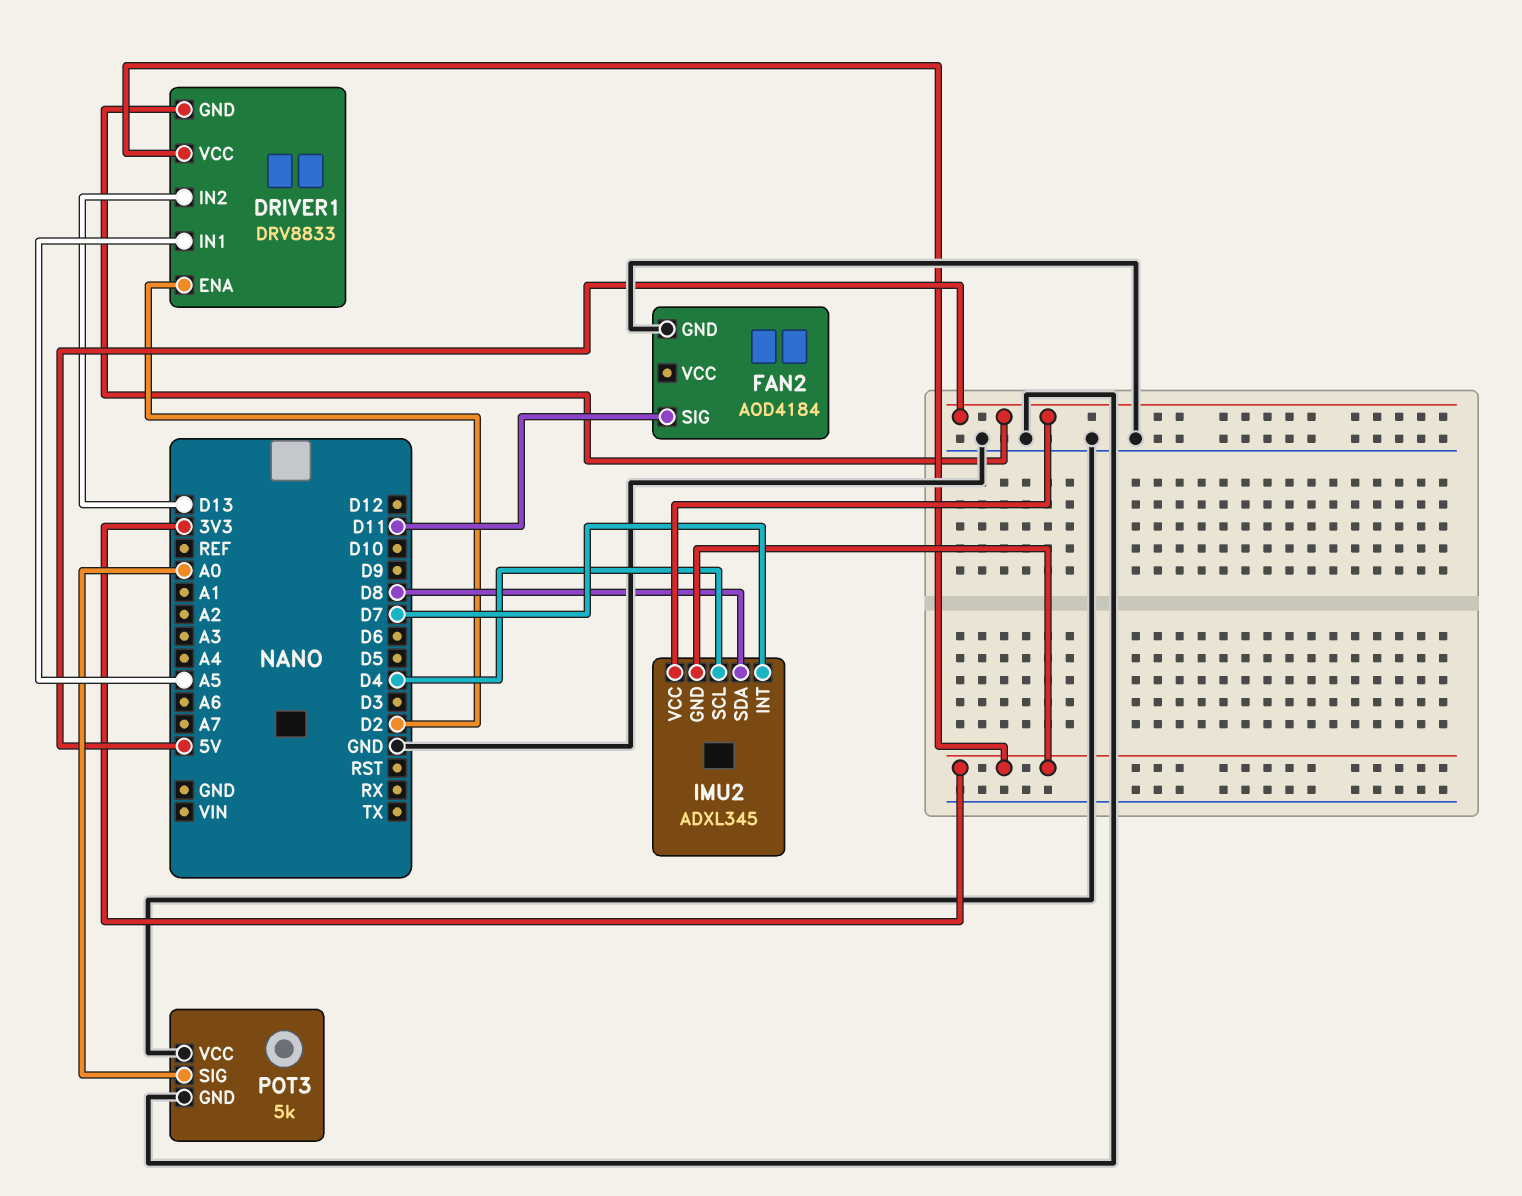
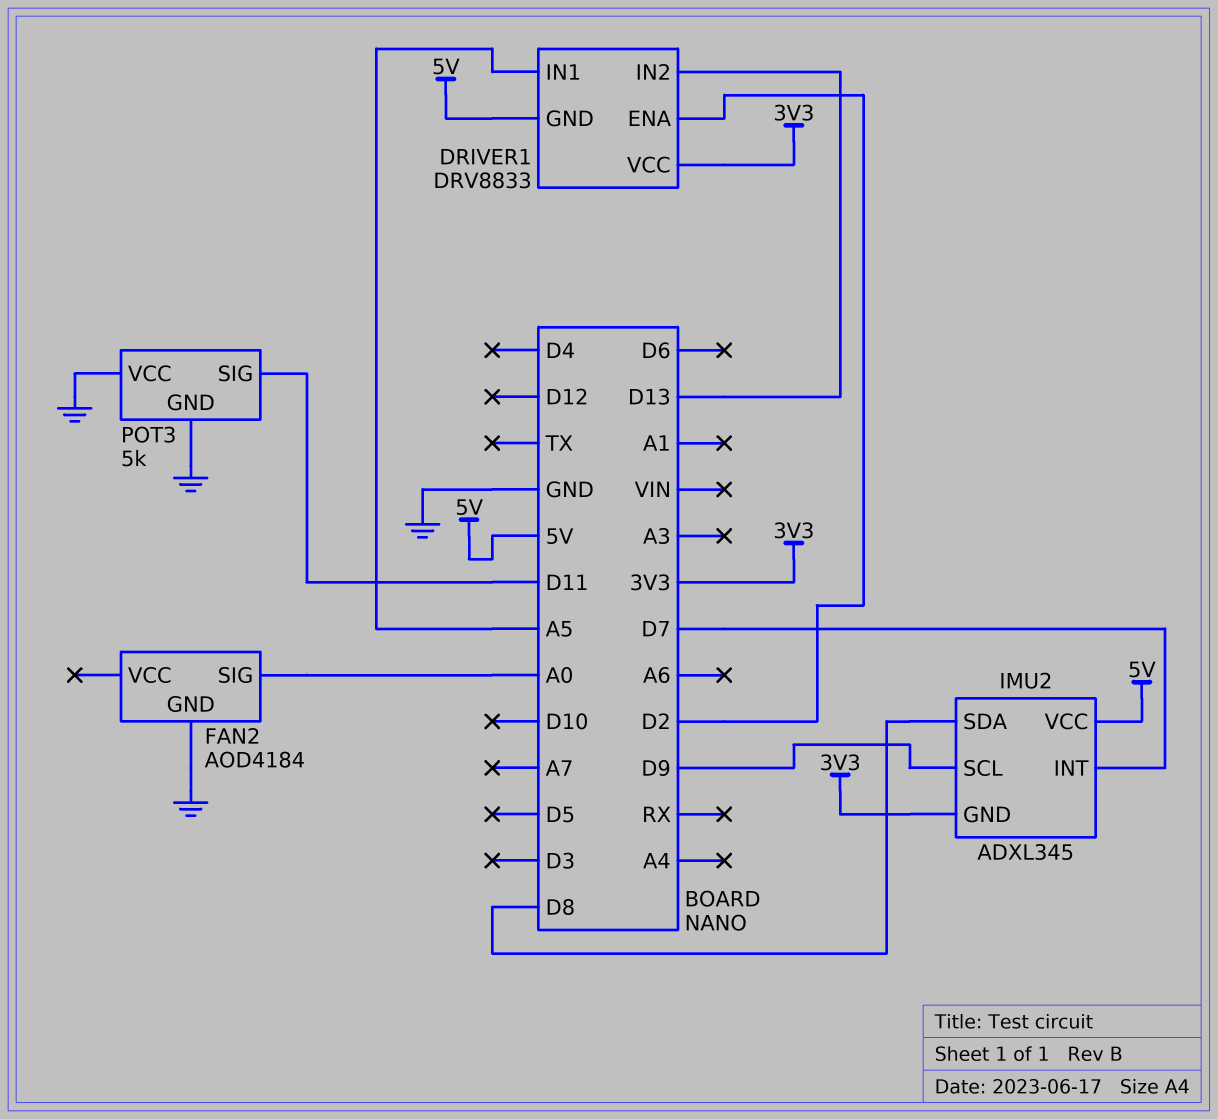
FAN2 pin SIG: D11 -> A0
IMU2 pin SCL: D4 -> D9
POT3 pin SIG: A0 -> D11

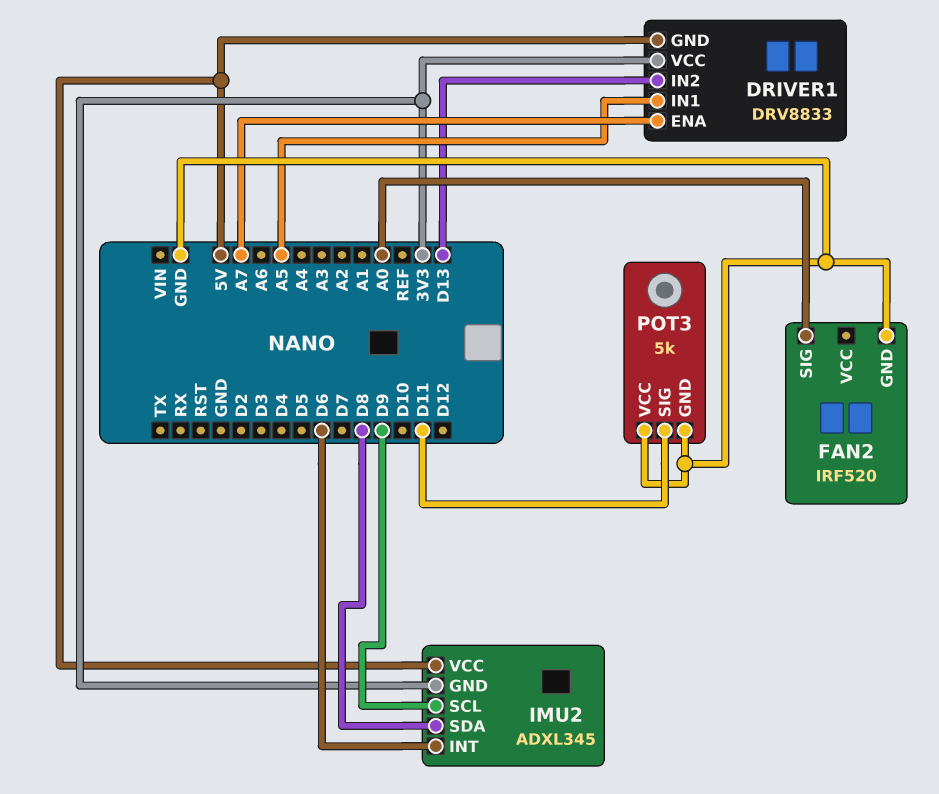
DRIVER1 pin ENA: D2 -> A7
FAN2: AOD4184 -> IRF520
IMU2 pin INT: D7 -> D6

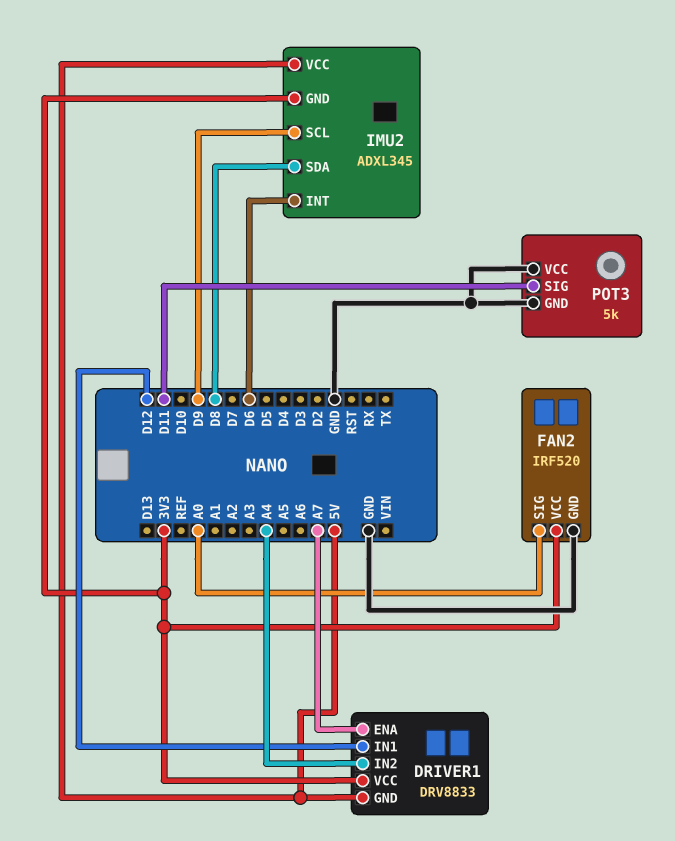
DRIVER1 pin IN1: A5 -> D12
DRIVER1 pin IN2: D13 -> A4
FAN2 pin VCC: none -> 3V3

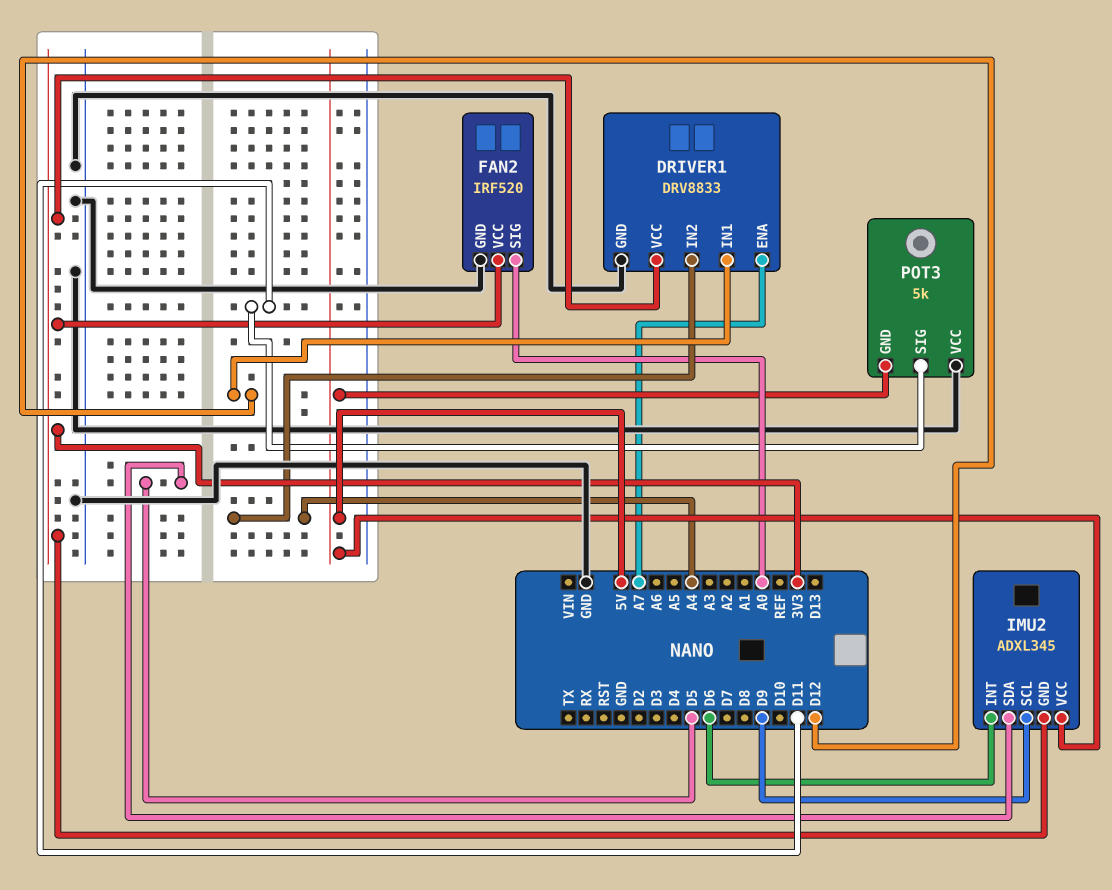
DRIVER1 pin GND: 5V -> GND
IMU2 pin SDA: D8 -> D5
POT3 pin GND: GND -> 5V

